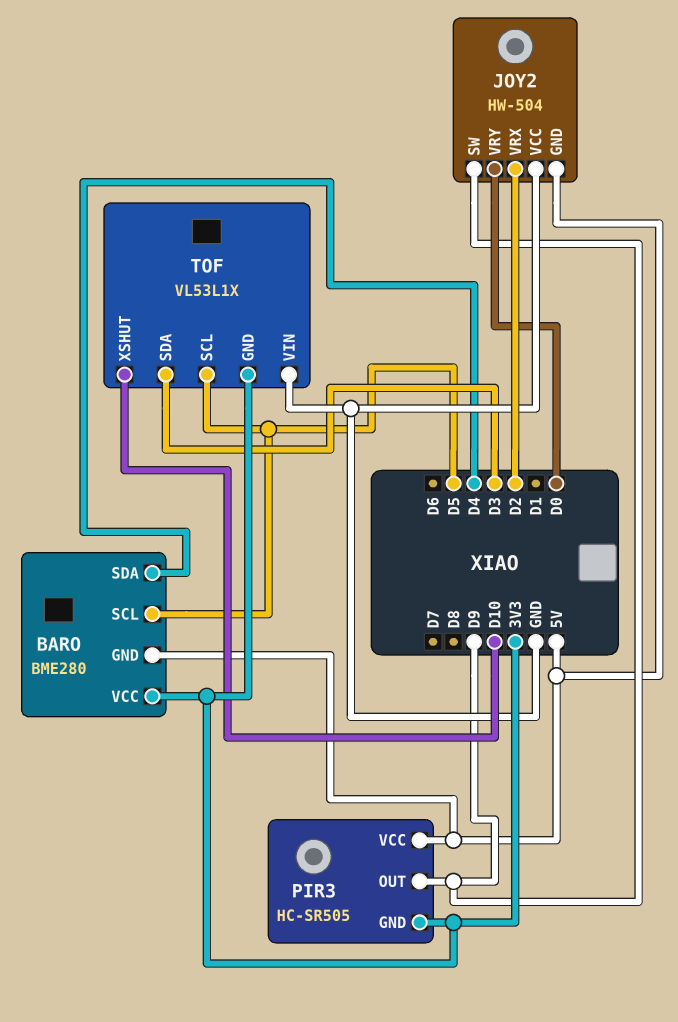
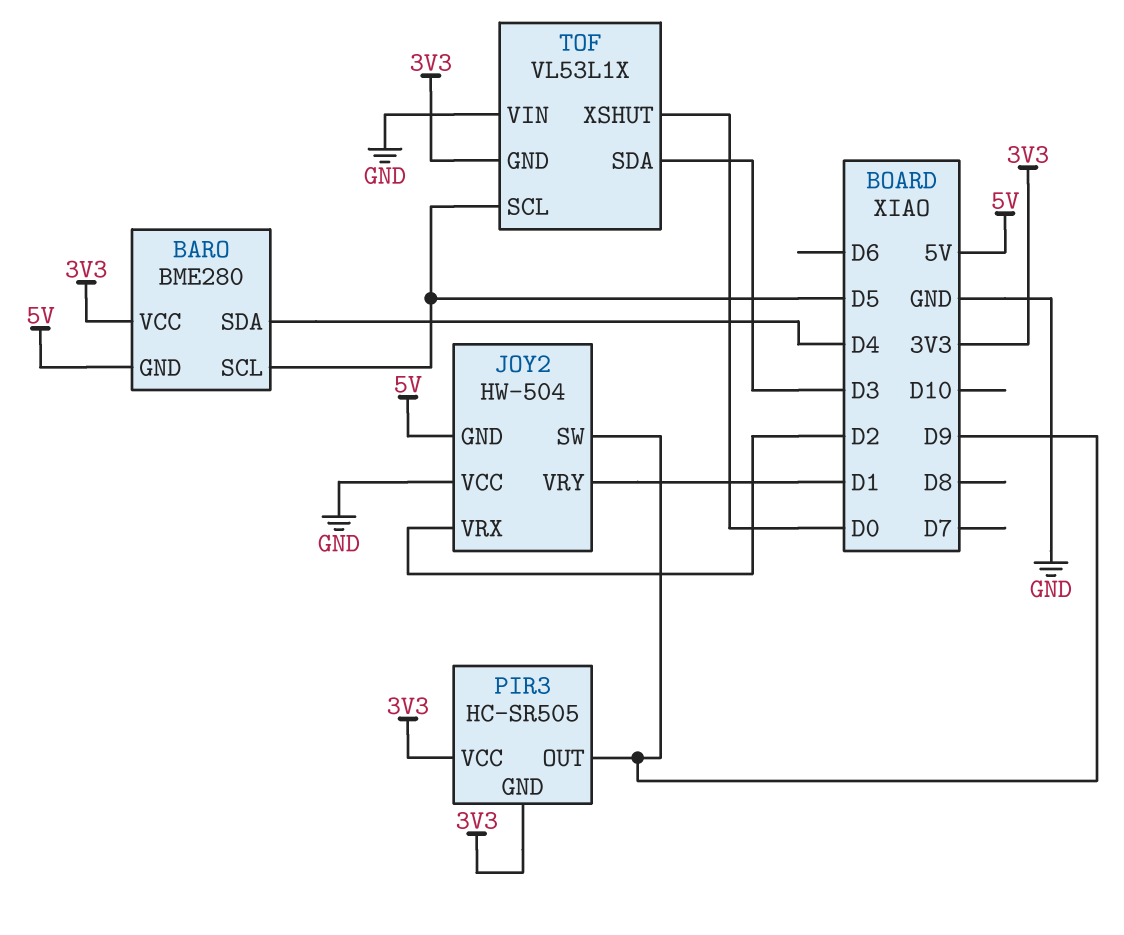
JOY2 pin VRY: D0 -> D1
PIR3 pin VCC: 5V -> 3V3
TOF pin XSHUT: D10 -> D0

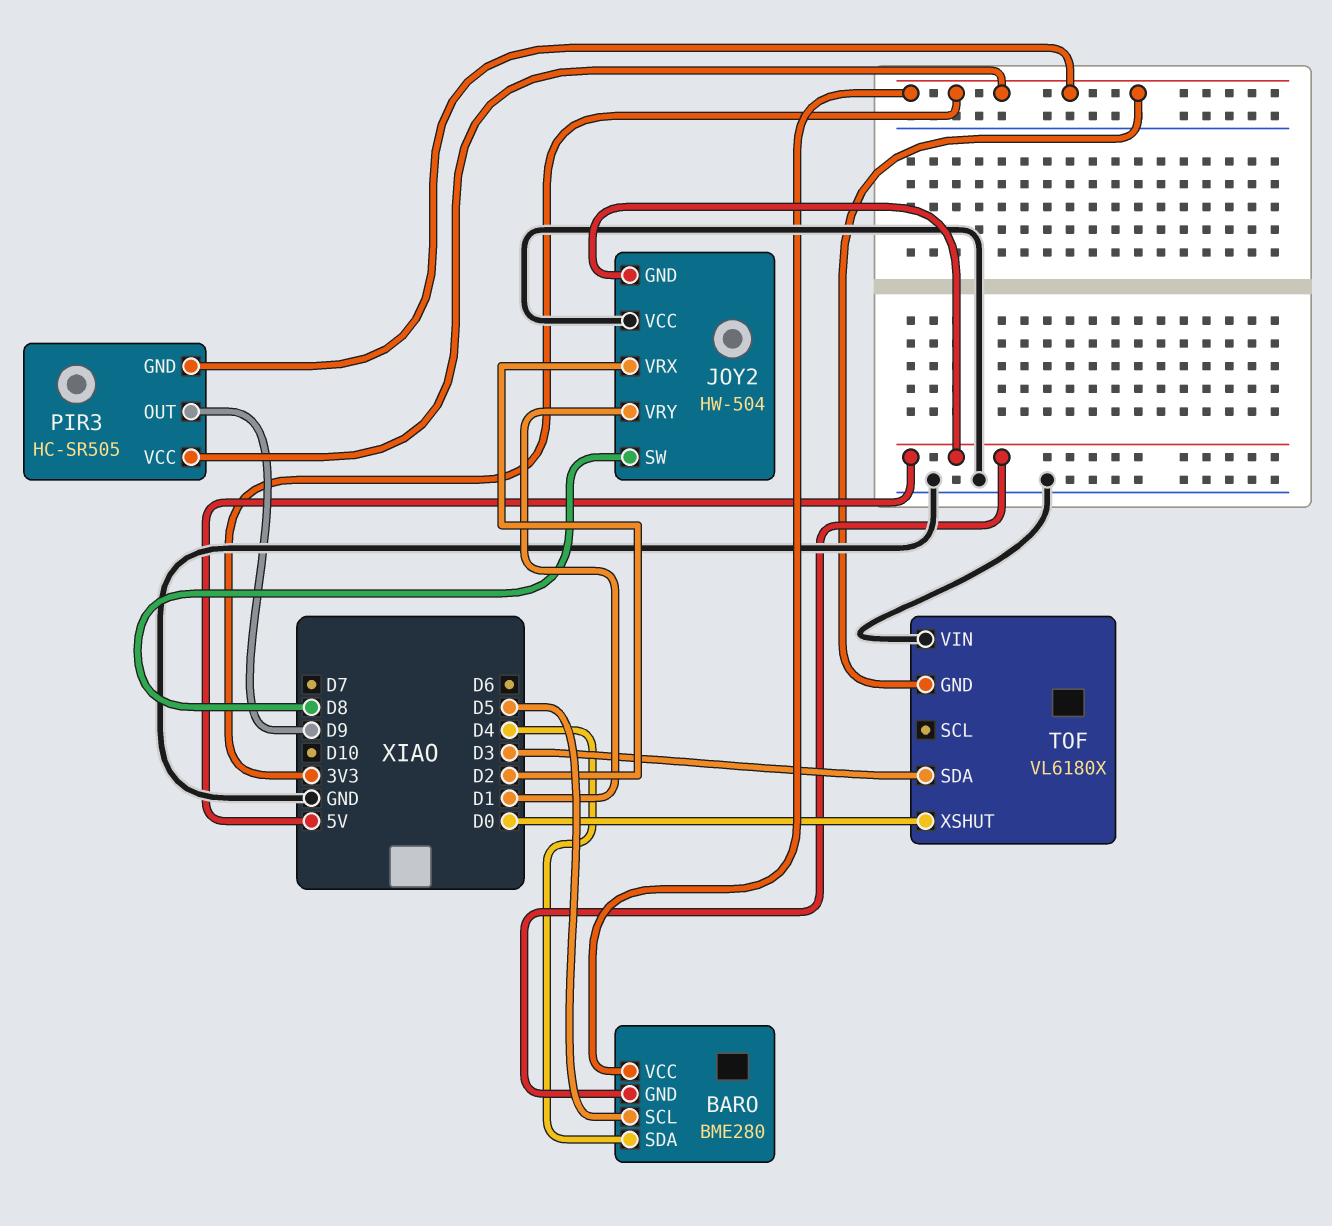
JOY2 pin SW: D9 -> D8
TOF: VL53L1X -> VL6180X
TOF pin SCL: D5 -> none

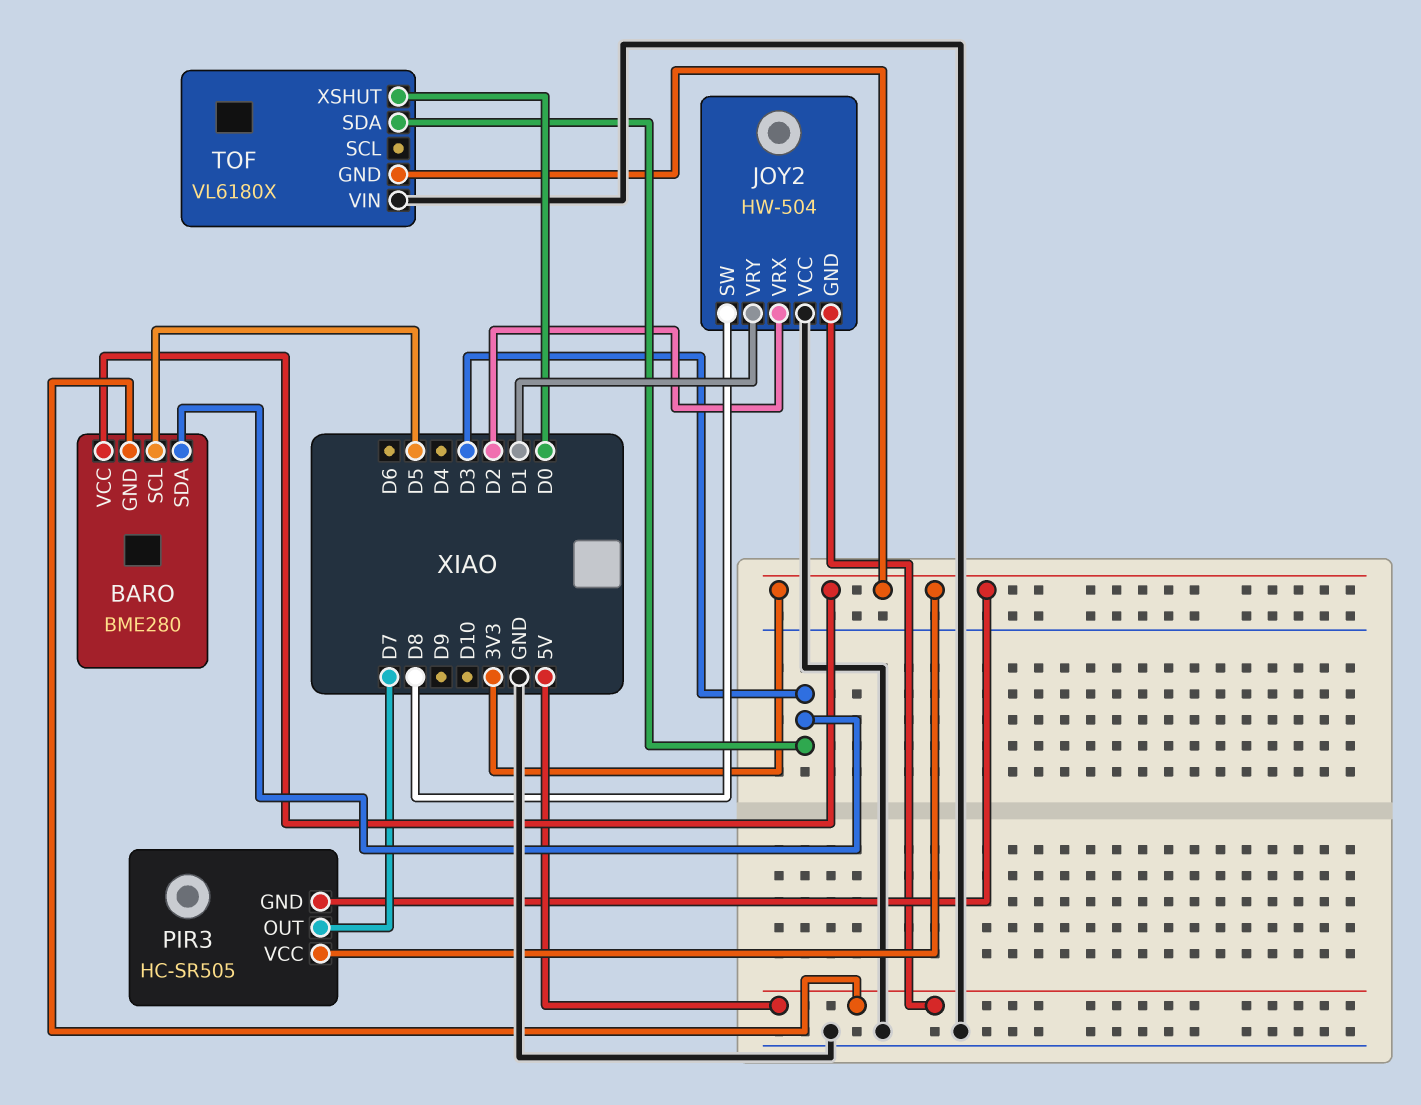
BARO pin SDA: D4 -> D3
PIR3 pin OUT: D9 -> D7

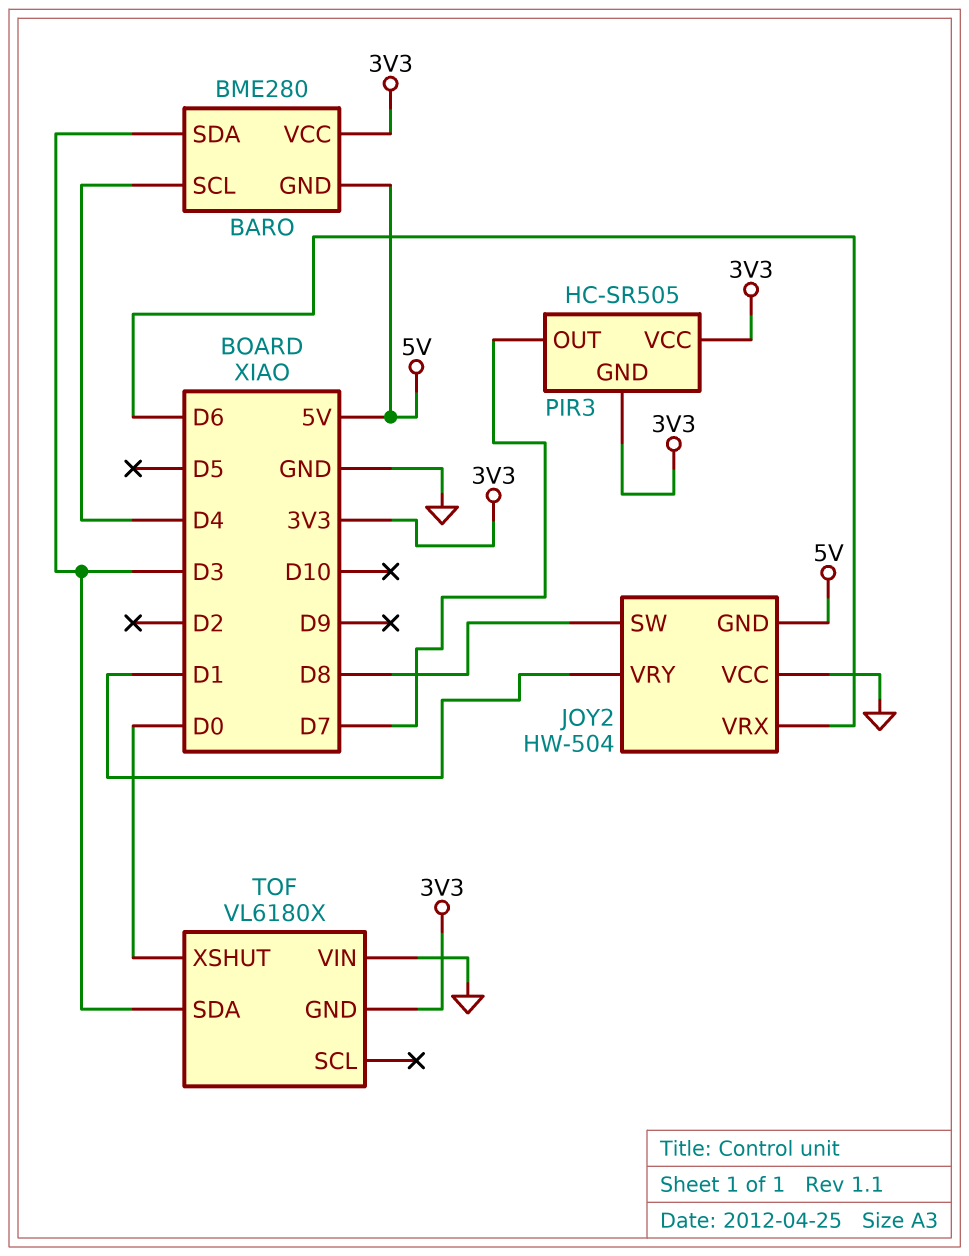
BARO pin SCL: D5 -> D4
JOY2 pin VRX: D2 -> D6

